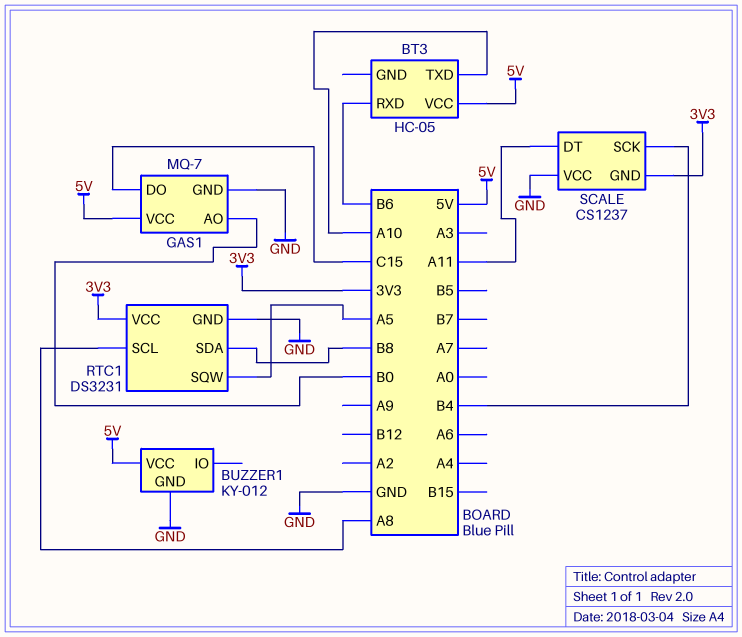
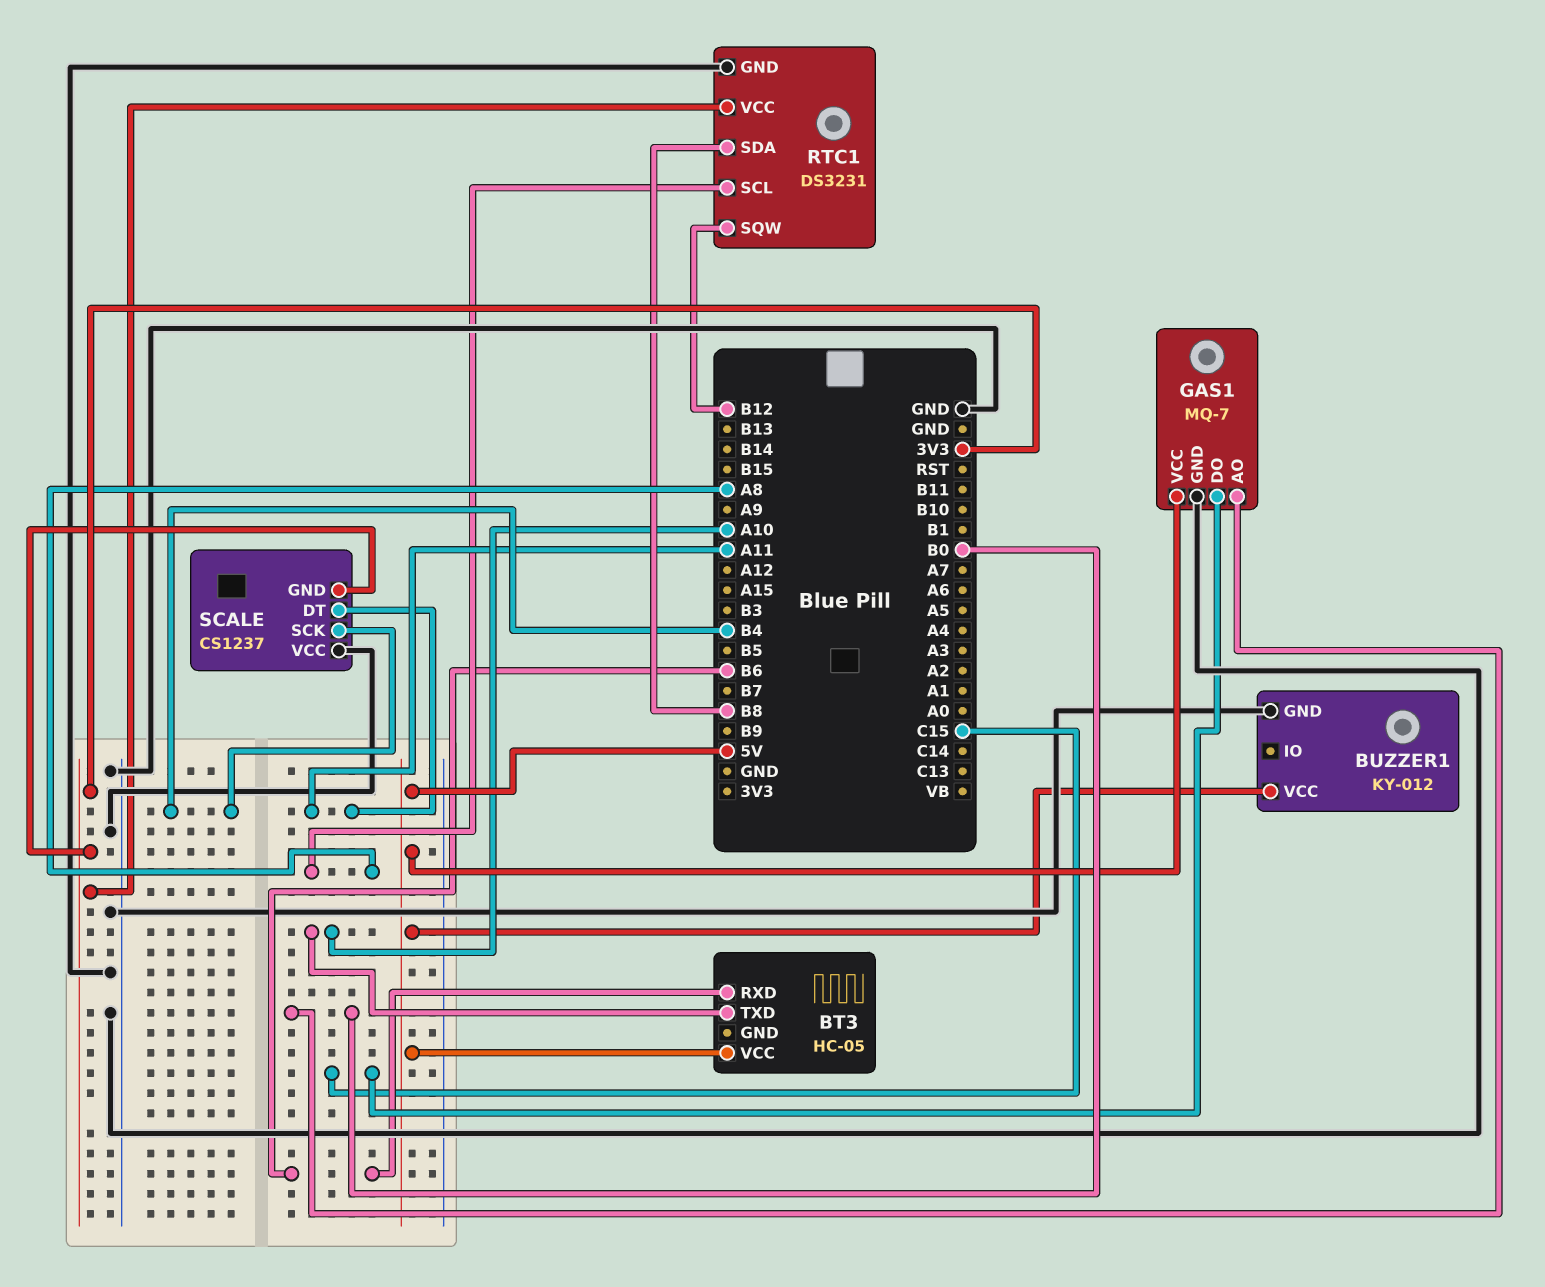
RTC1 pin SQW: A5 -> B12

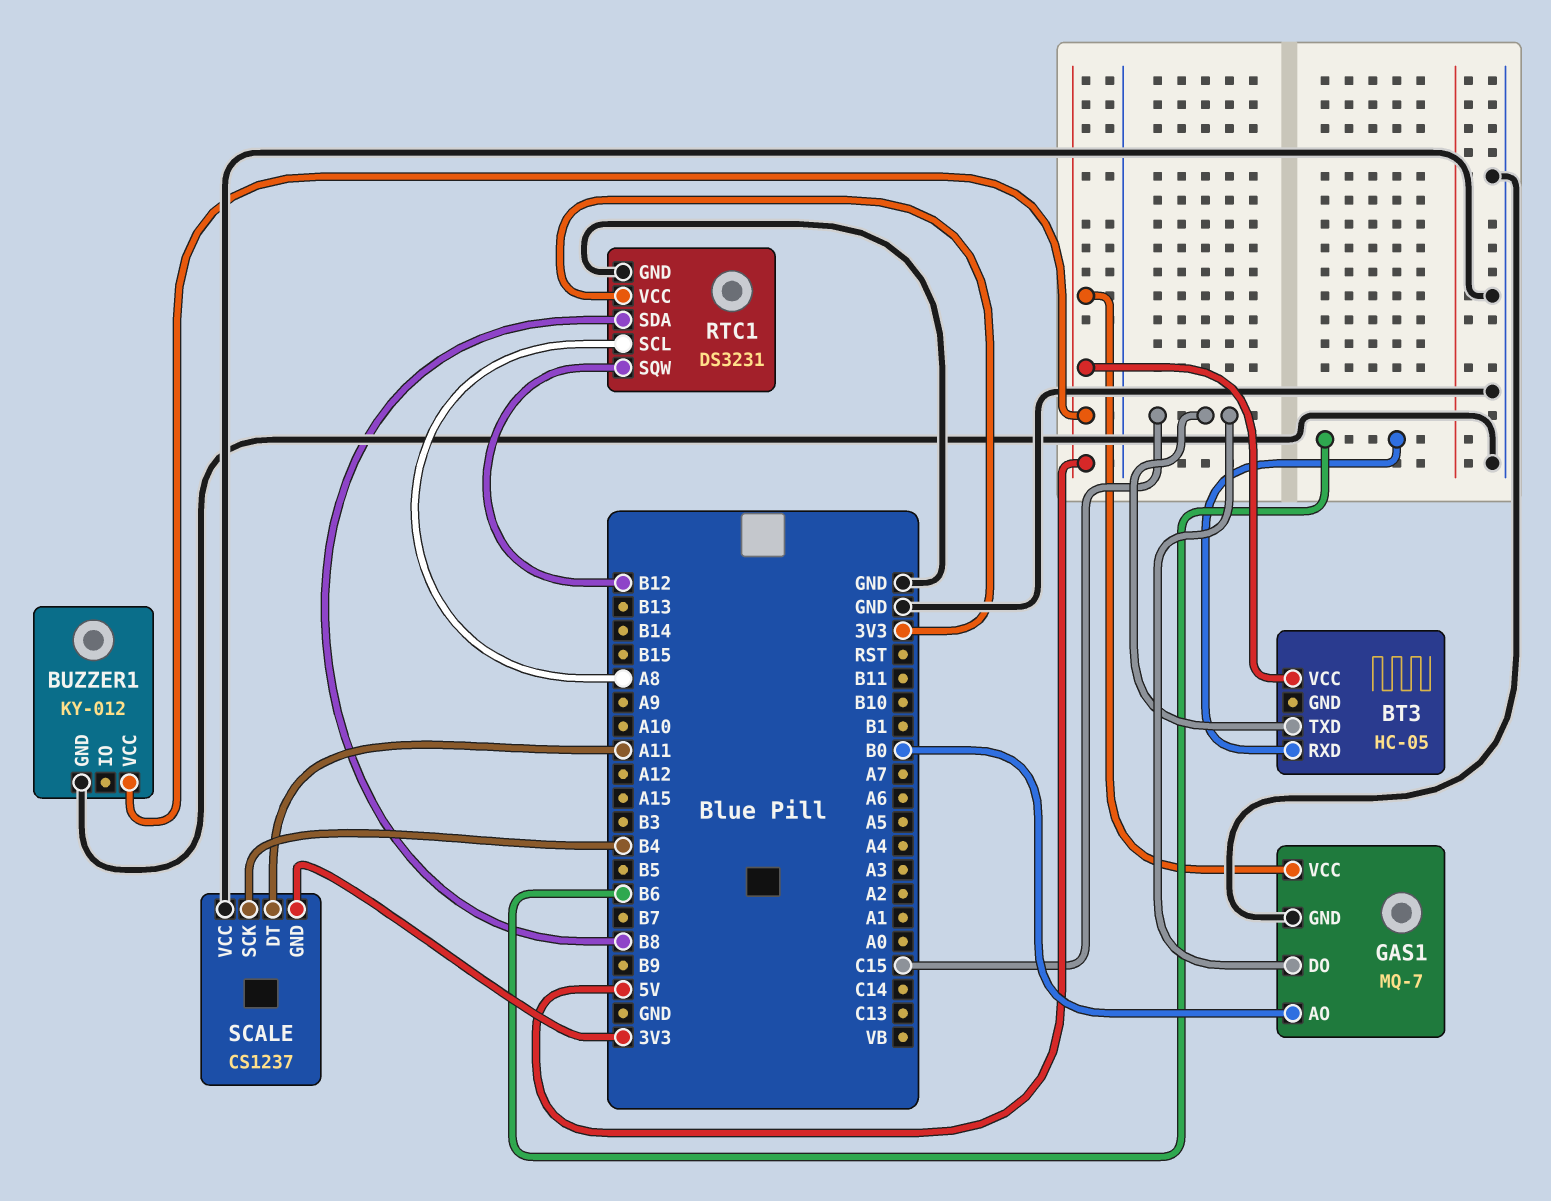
BT3 pin TXD: A10 -> C15

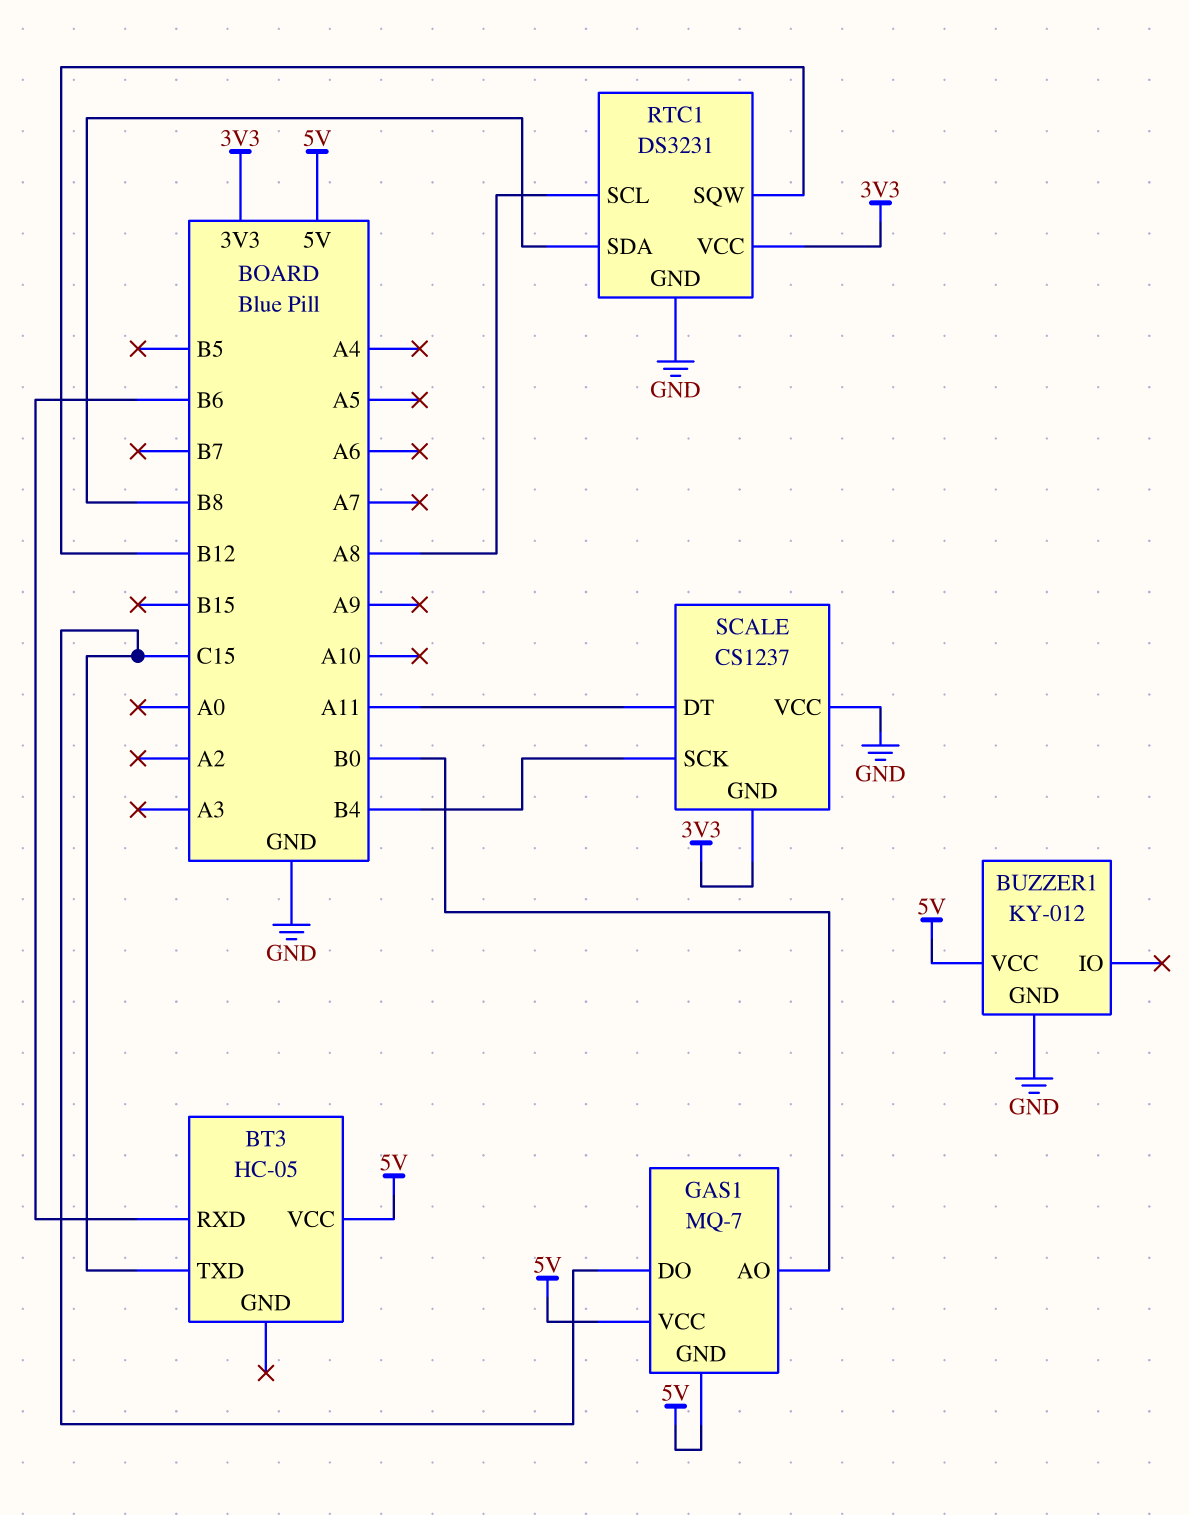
GAS1 pin GND: GND -> 5V

